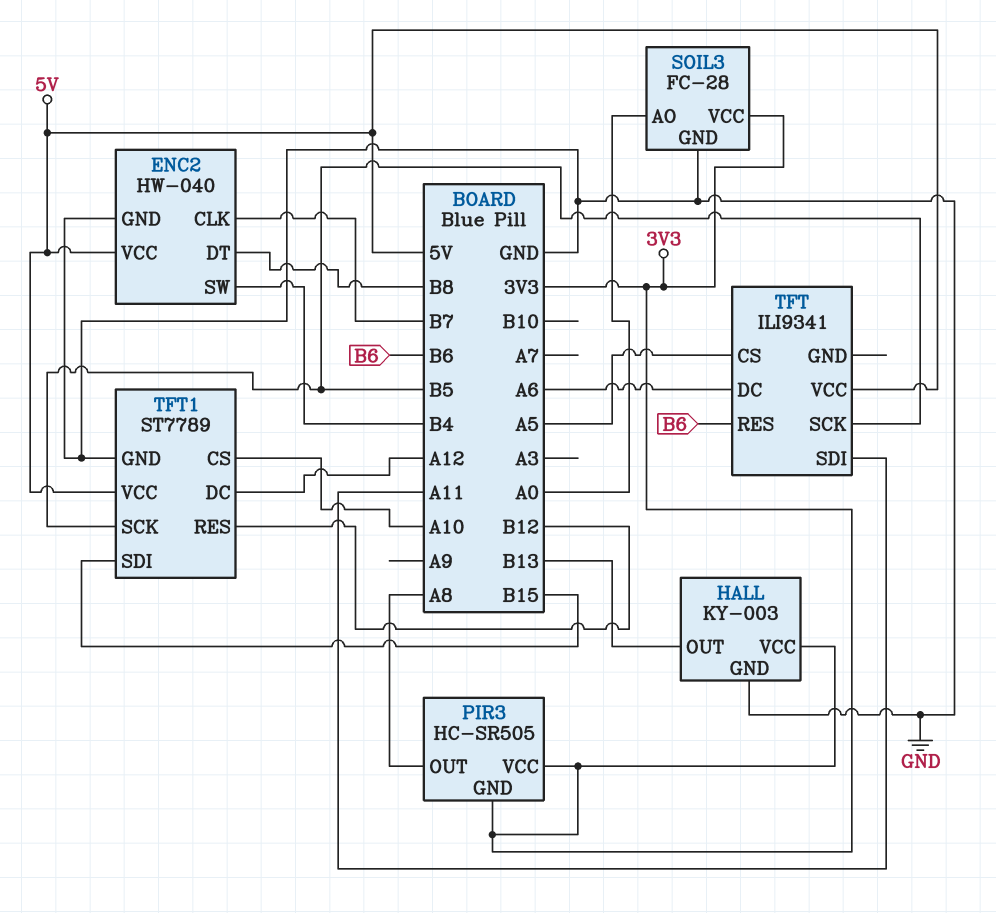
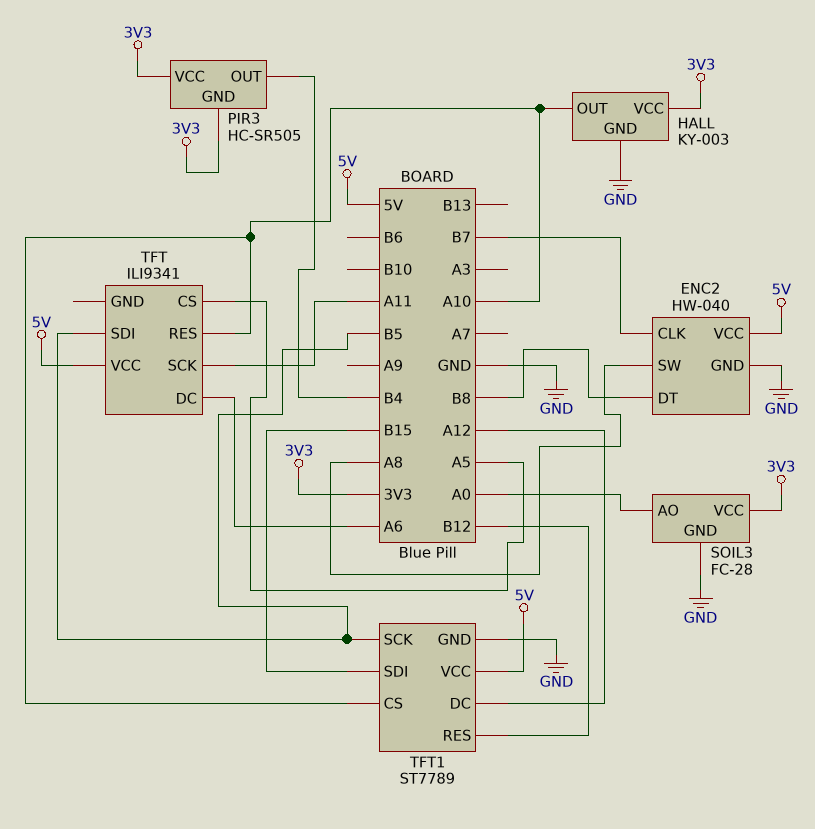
ENC2 pin SW: B4 -> A8
HALL pin OUT: B13 -> A10
PIR3 pin OUT: A8 -> B4
TFT pin RES: B6 -> A10
TFT pin SCK: B5 -> A11
TFT pin SDI: A11 -> B5

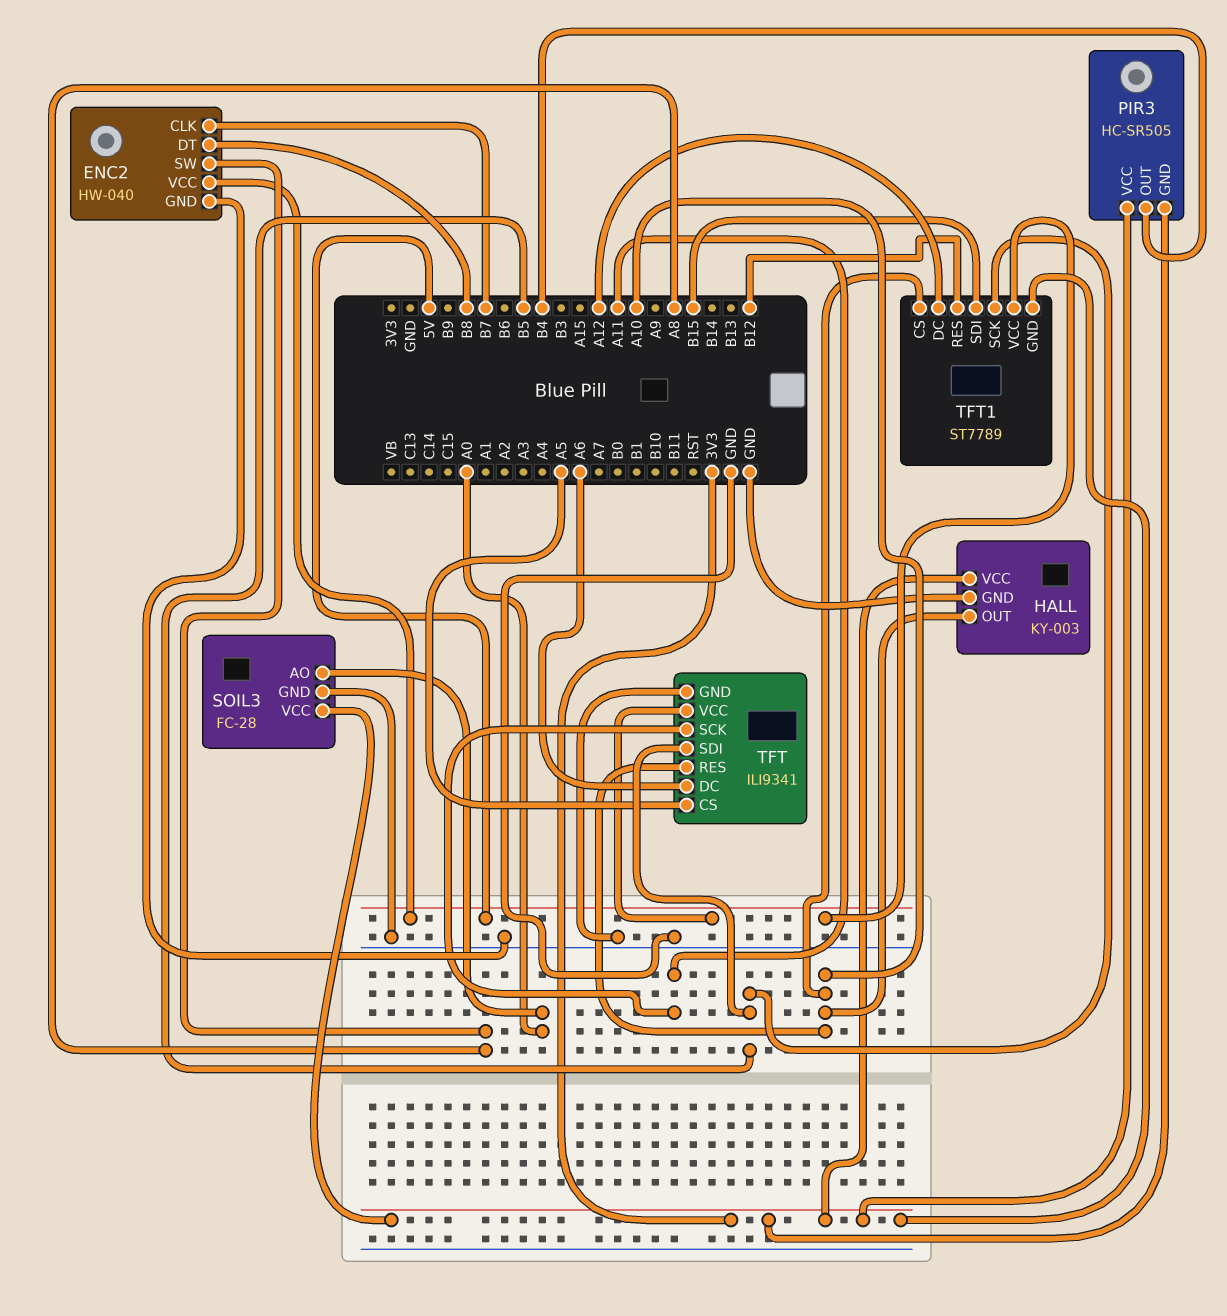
TFT pin GND: none -> GND
TFT1 pin GND: GND -> 3V3

